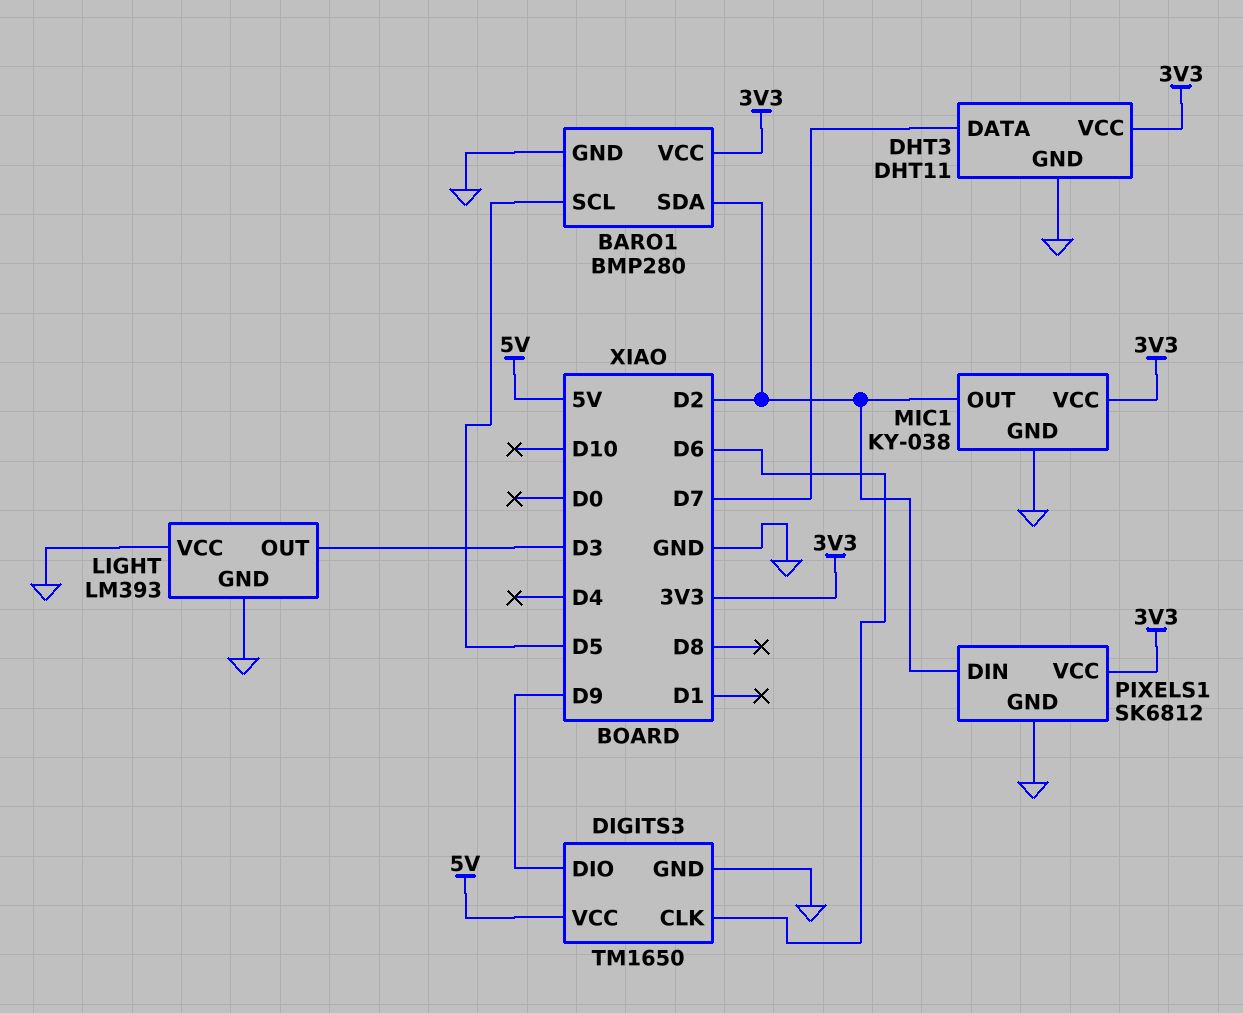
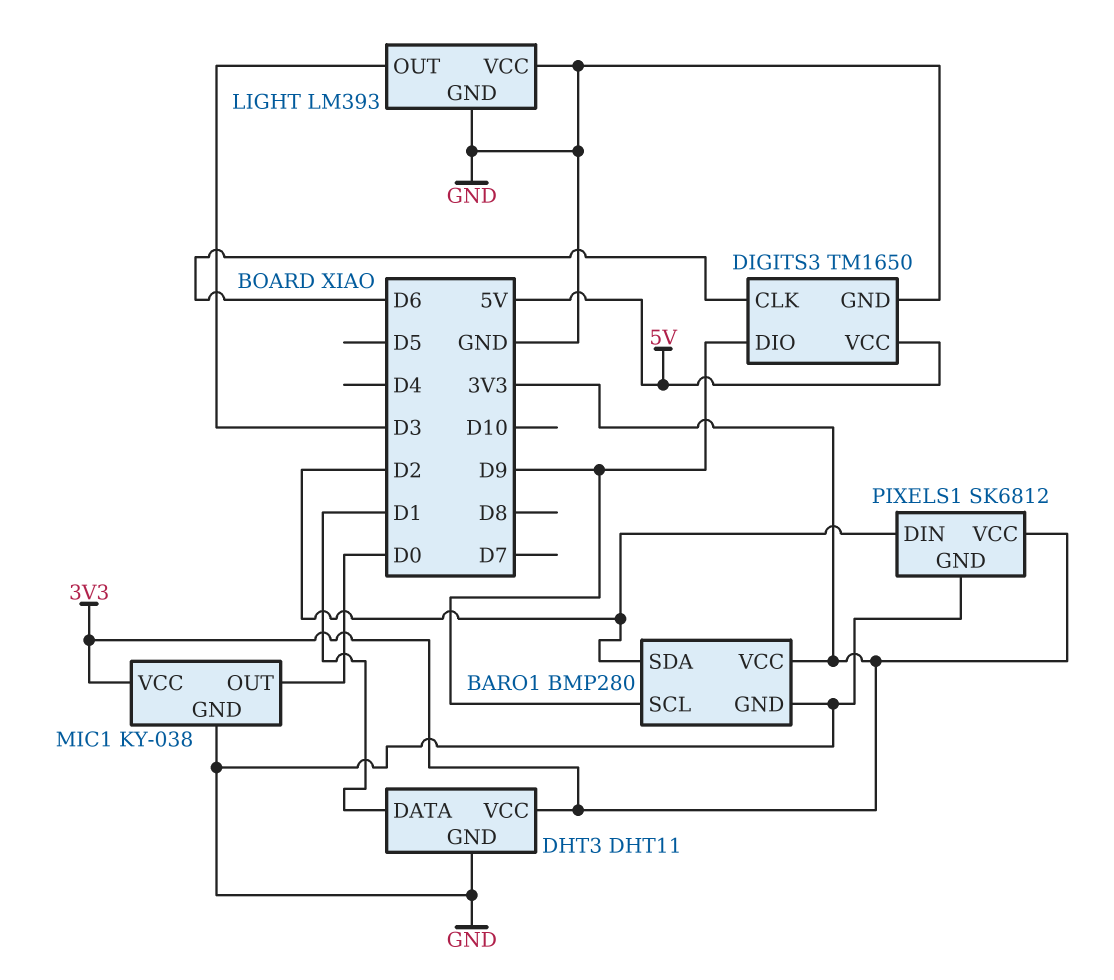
BARO1 pin SCL: D5 -> D9
DHT3 pin DATA: D7 -> D1
MIC1 pin OUT: D2 -> D0

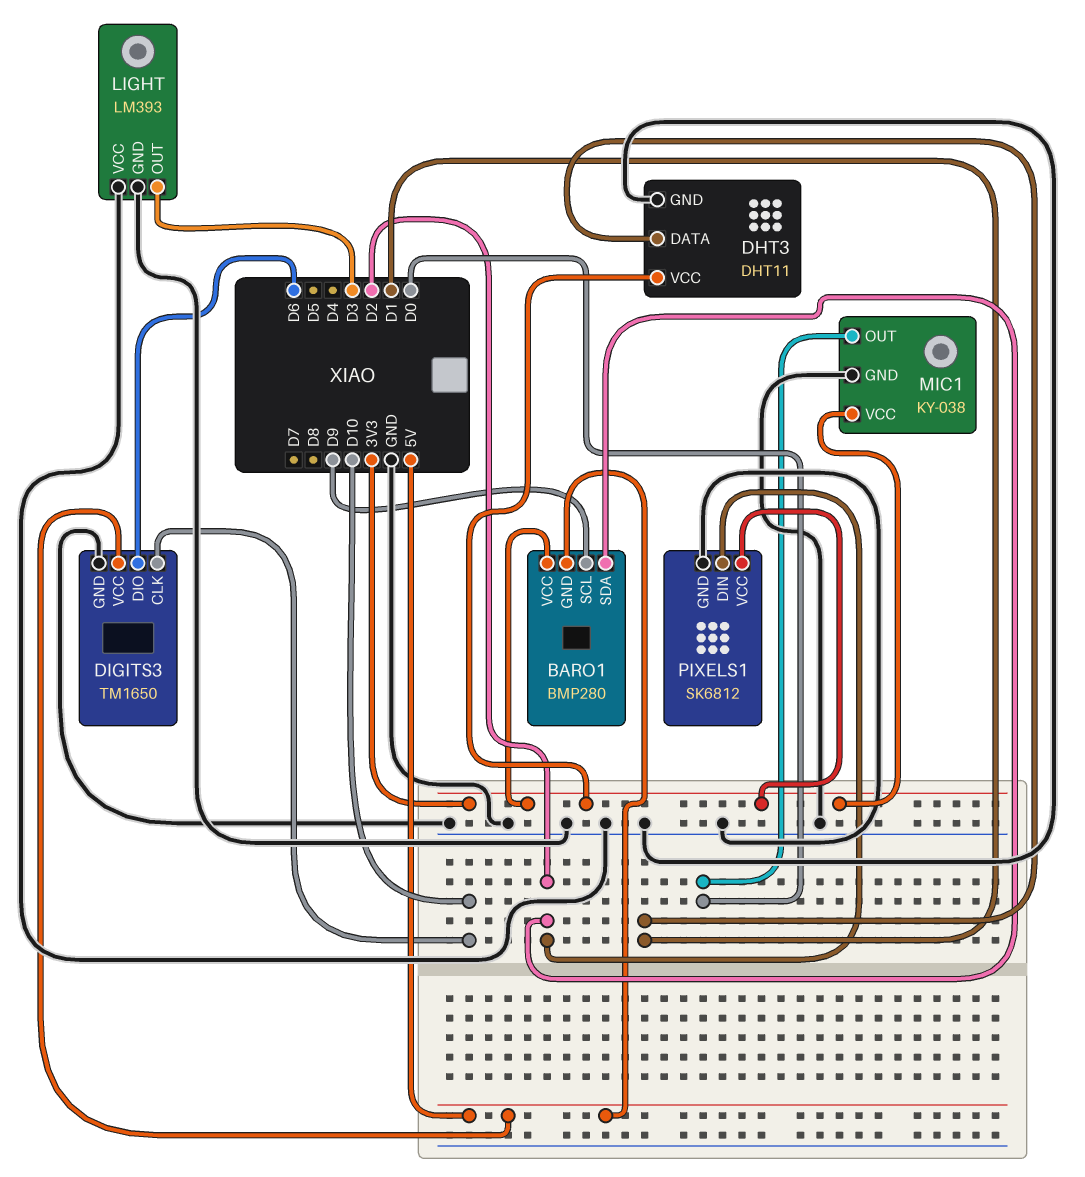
BARO1 pin GND: GND -> 5V
DIGITS3 pin CLK: D6 -> D10
DIGITS3 pin DIO: D9 -> D6

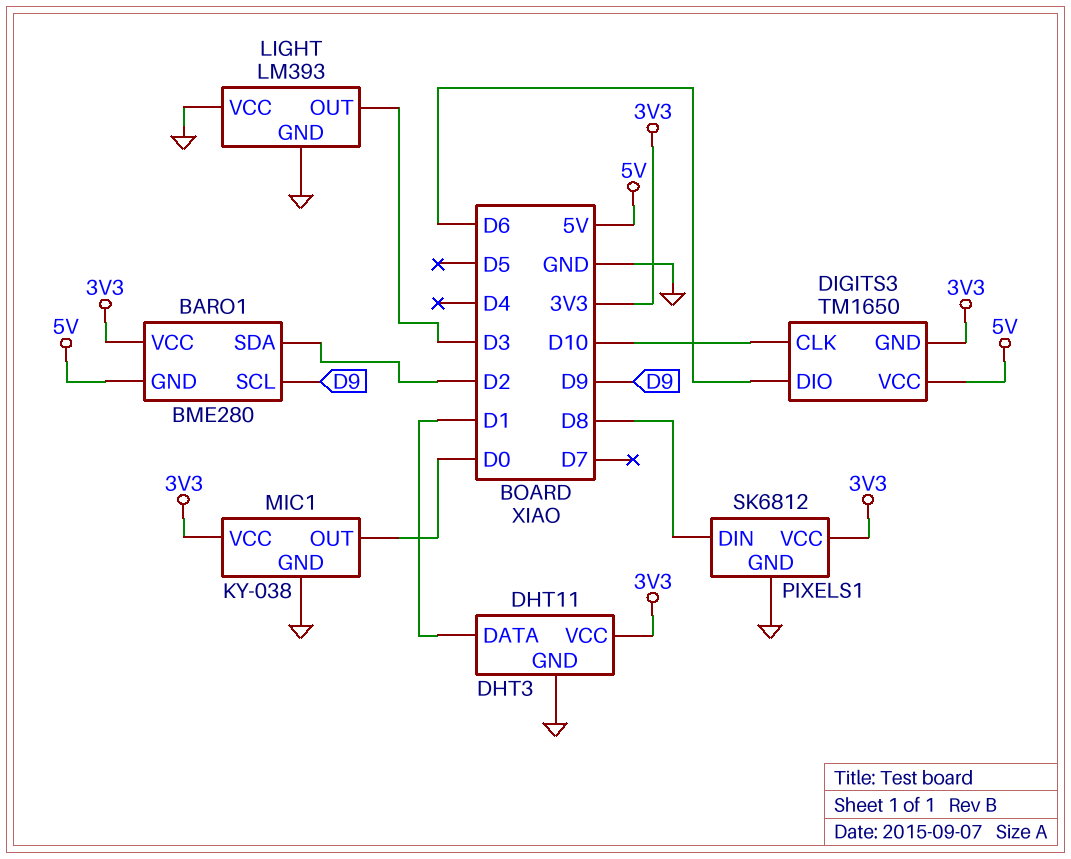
BARO1: BMP280 -> BME280
DIGITS3 pin GND: GND -> 3V3
PIXELS1 pin DIN: D2 -> D8

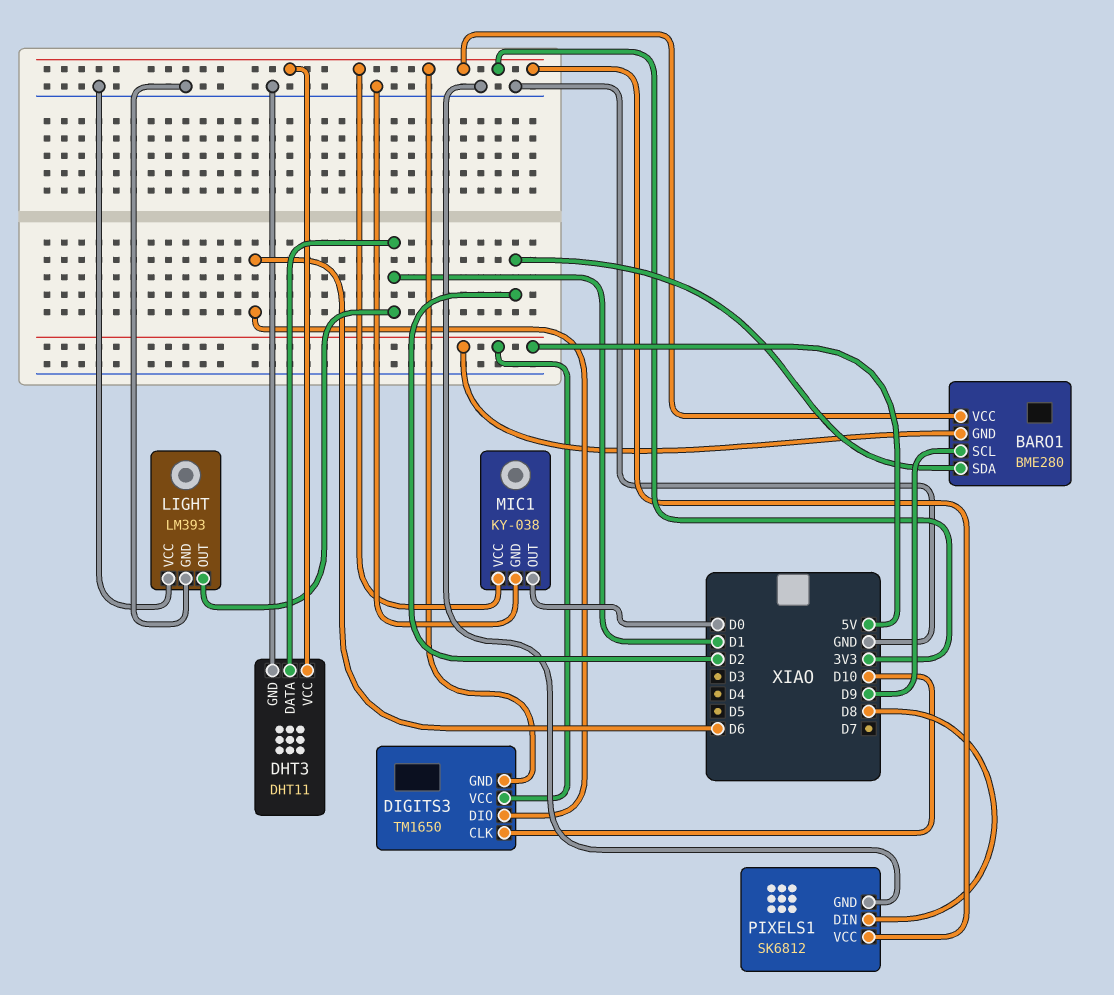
LIGHT pin OUT: D3 -> D1

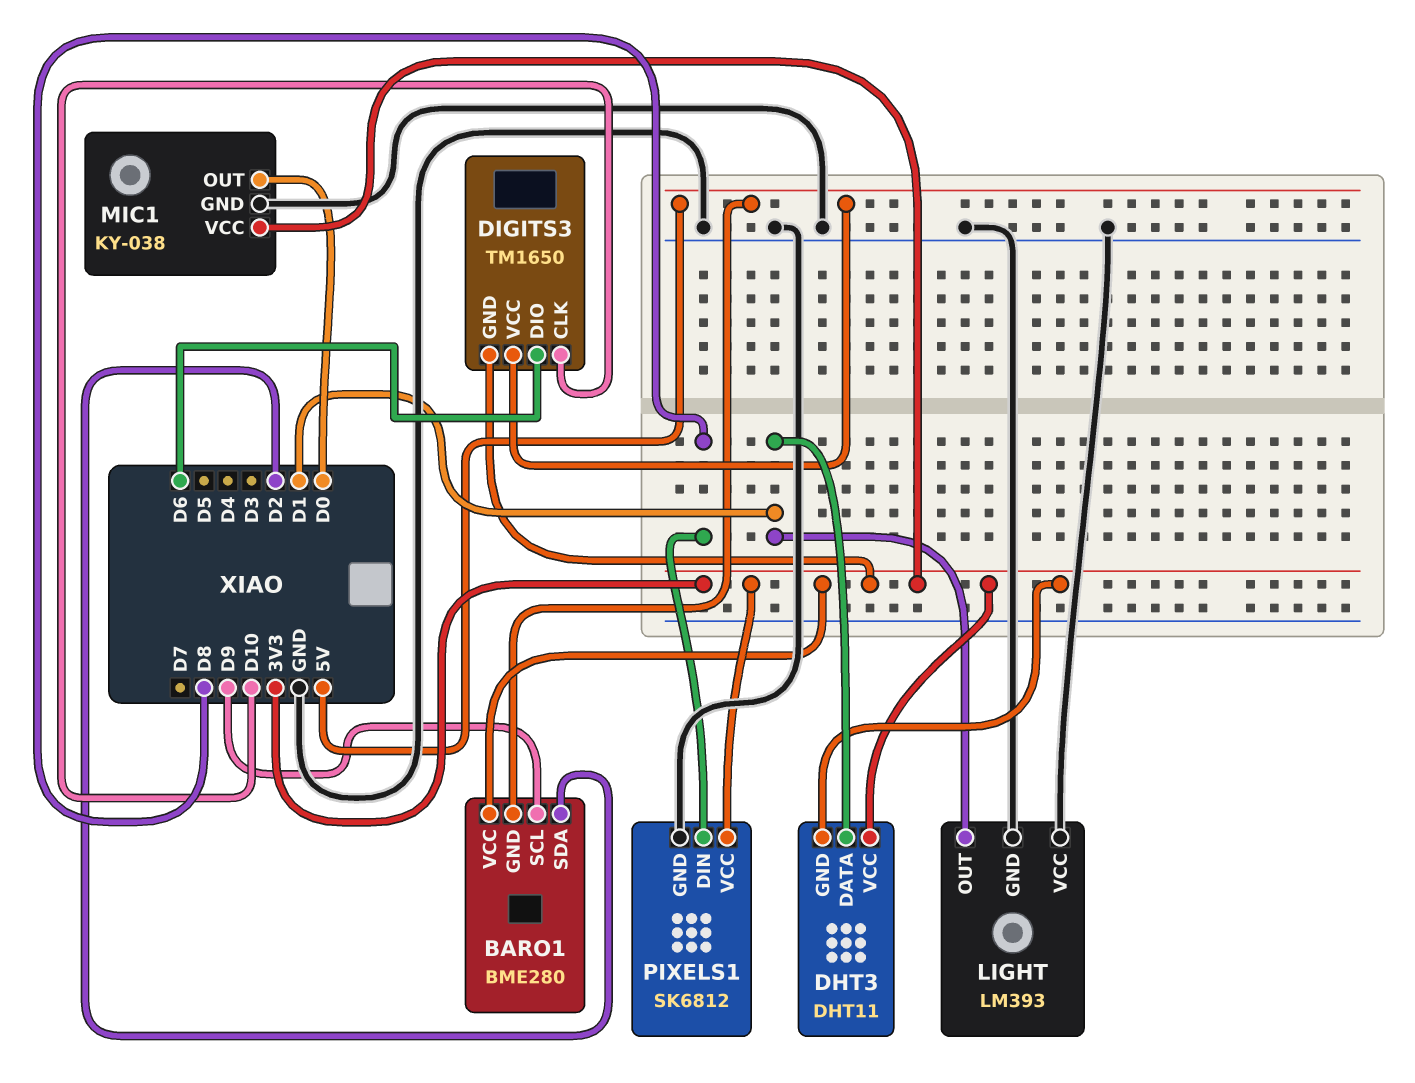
DHT3 pin GND: GND -> 3V3

